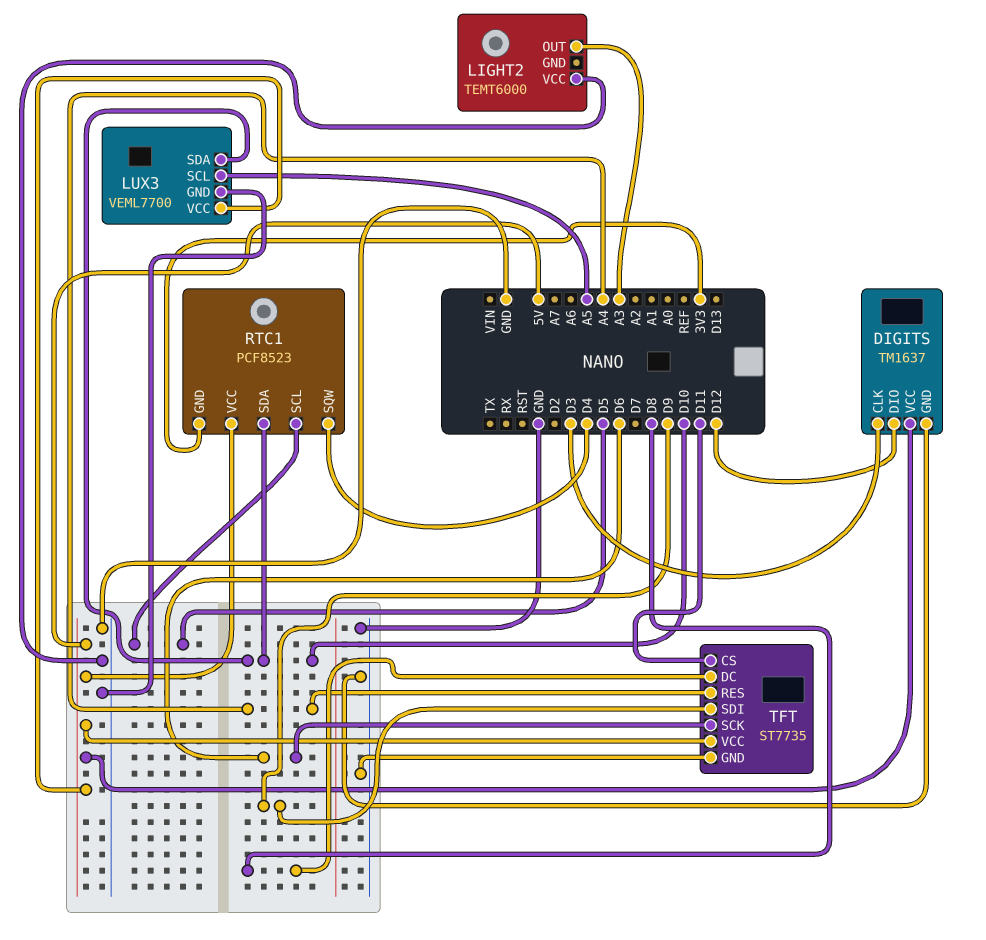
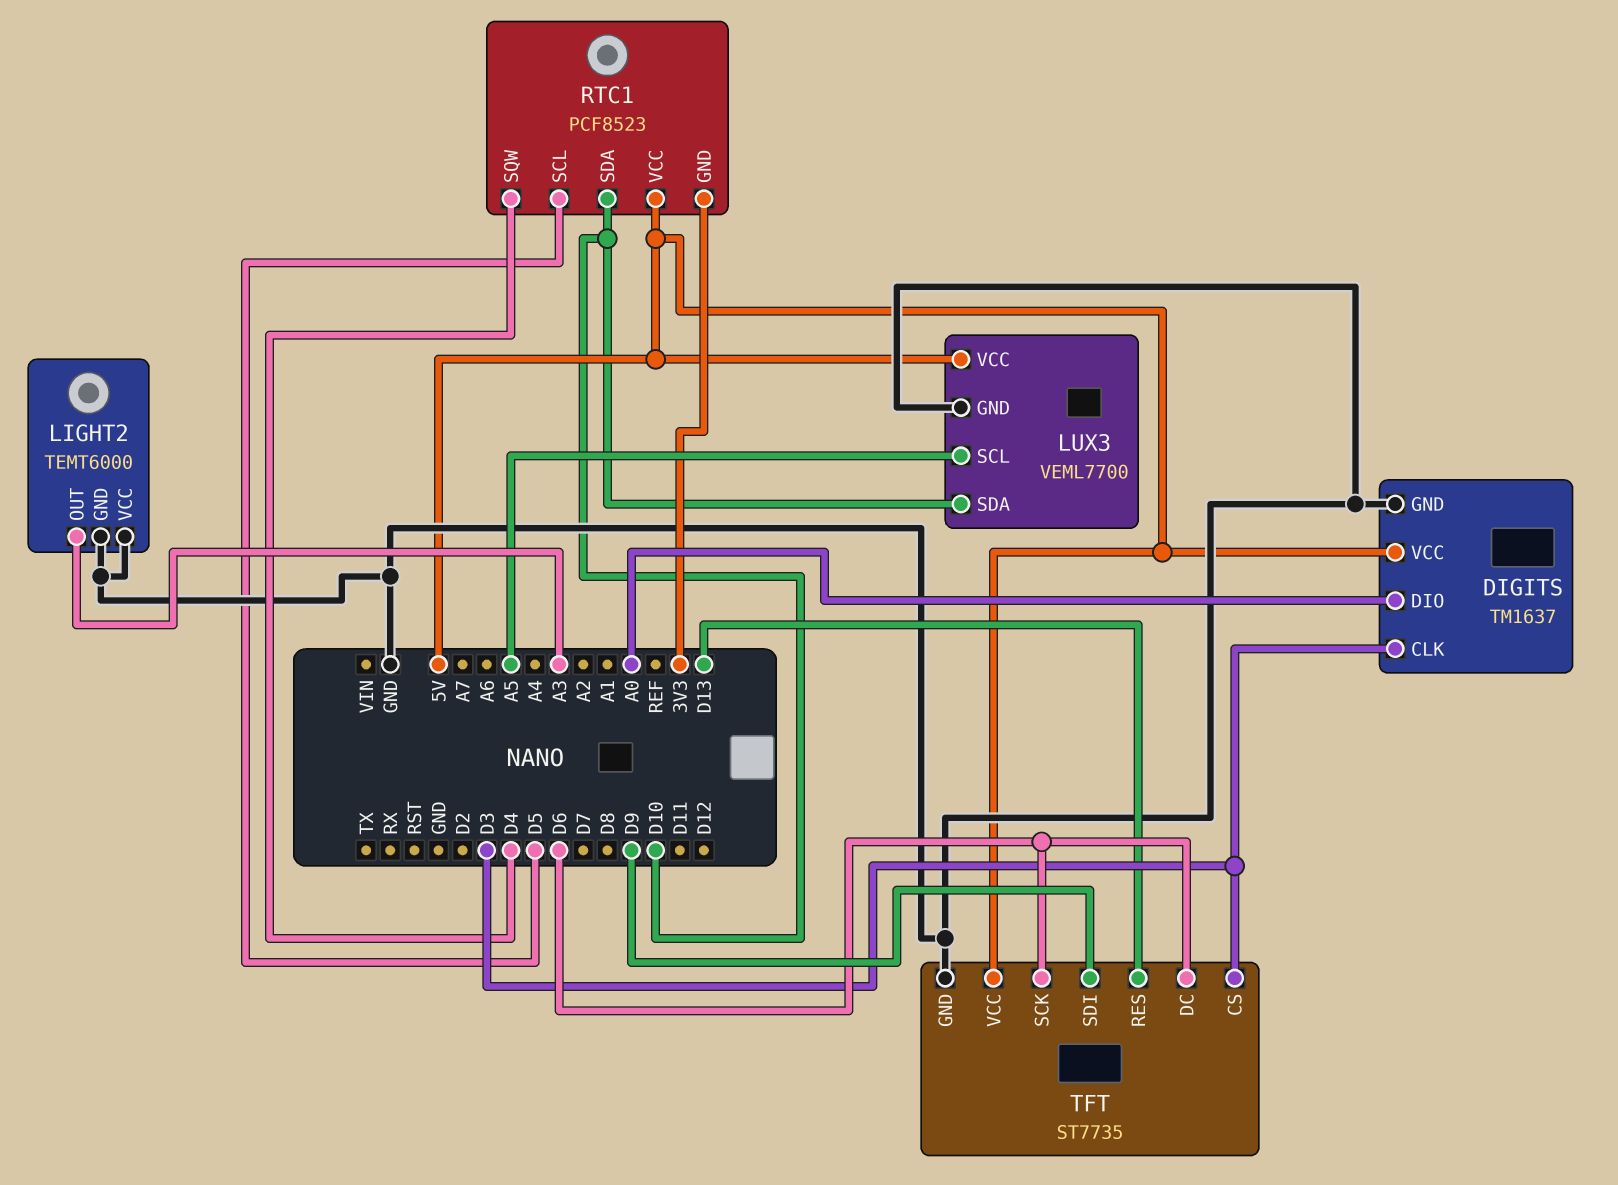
DIGITS pin DIO: D12 -> A0
LIGHT2 pin GND: none -> GND
TFT pin CS: D11 -> D3
TFT pin DC: D8 -> D6
TFT pin RES: A4 -> D13

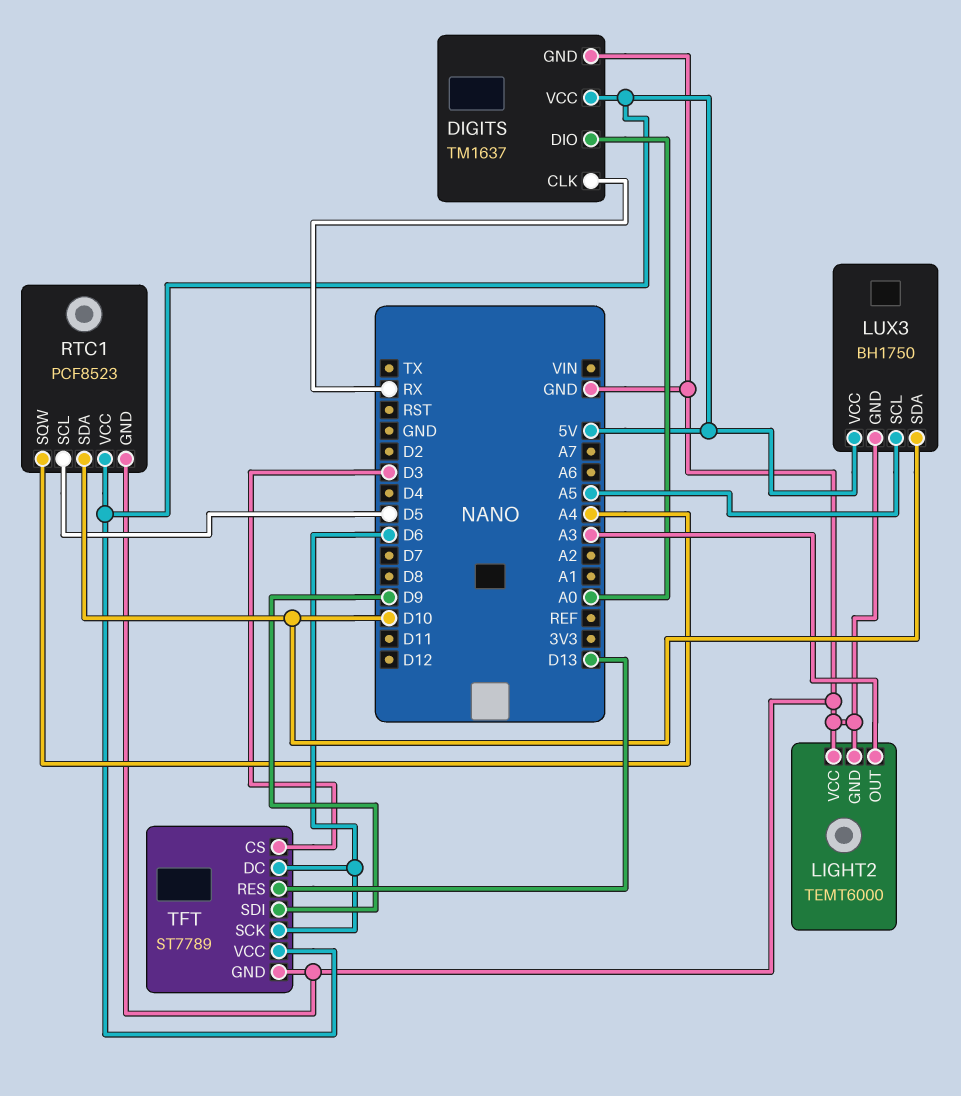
DIGITS pin CLK: D3 -> RX
LUX3: VEML7700 -> BH1750
RTC1 pin GND: 3V3 -> GND
RTC1 pin SQW: D4 -> A4
TFT: ST7735 -> ST7789

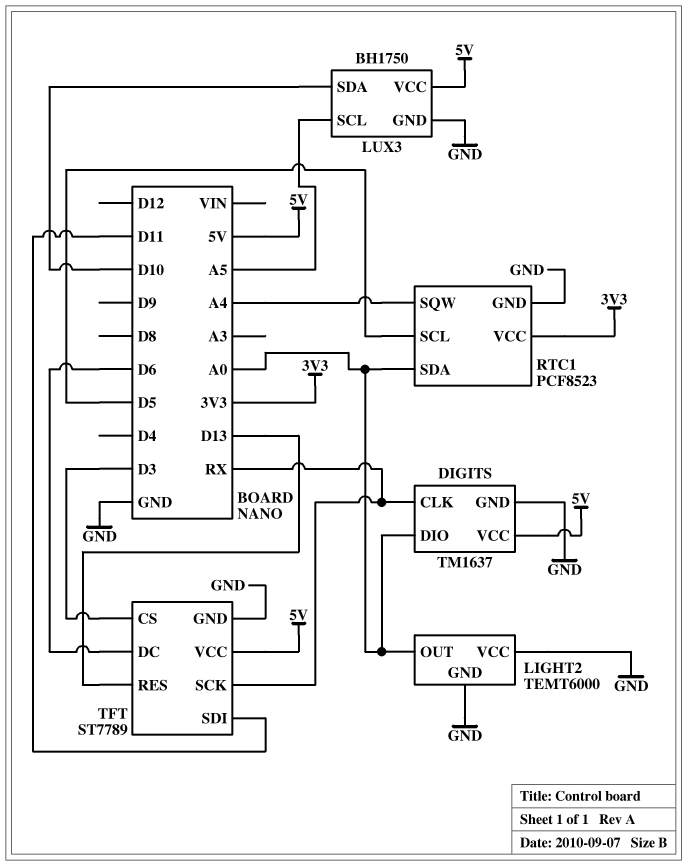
LIGHT2 pin OUT: A3 -> A0
RTC1 pin SDA: D10 -> A0
RTC1 pin VCC: 5V -> 3V3
TFT pin SCK: D6 -> RX
TFT pin SDI: D9 -> D11

